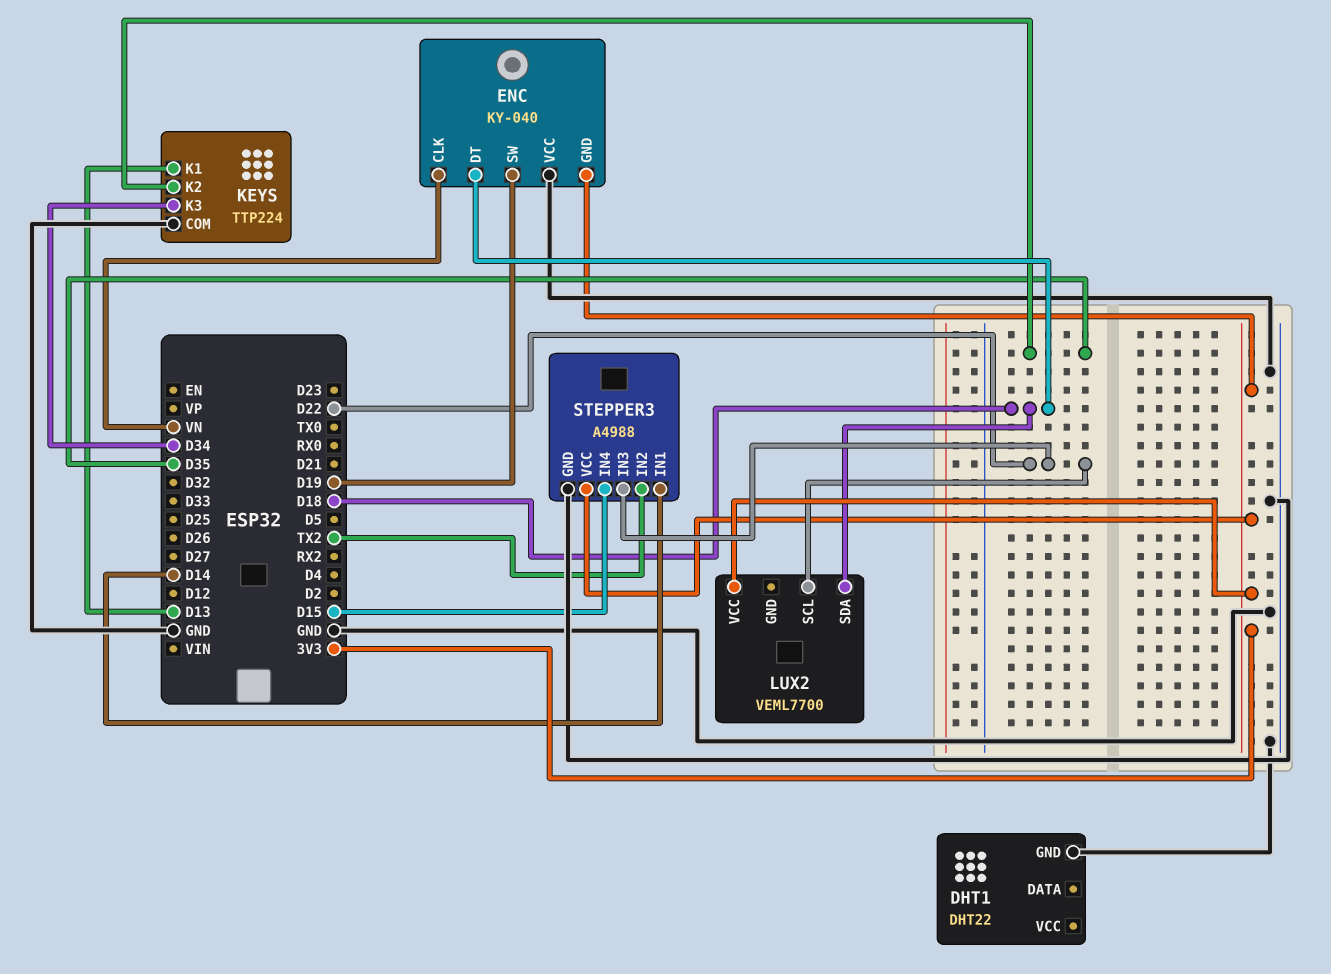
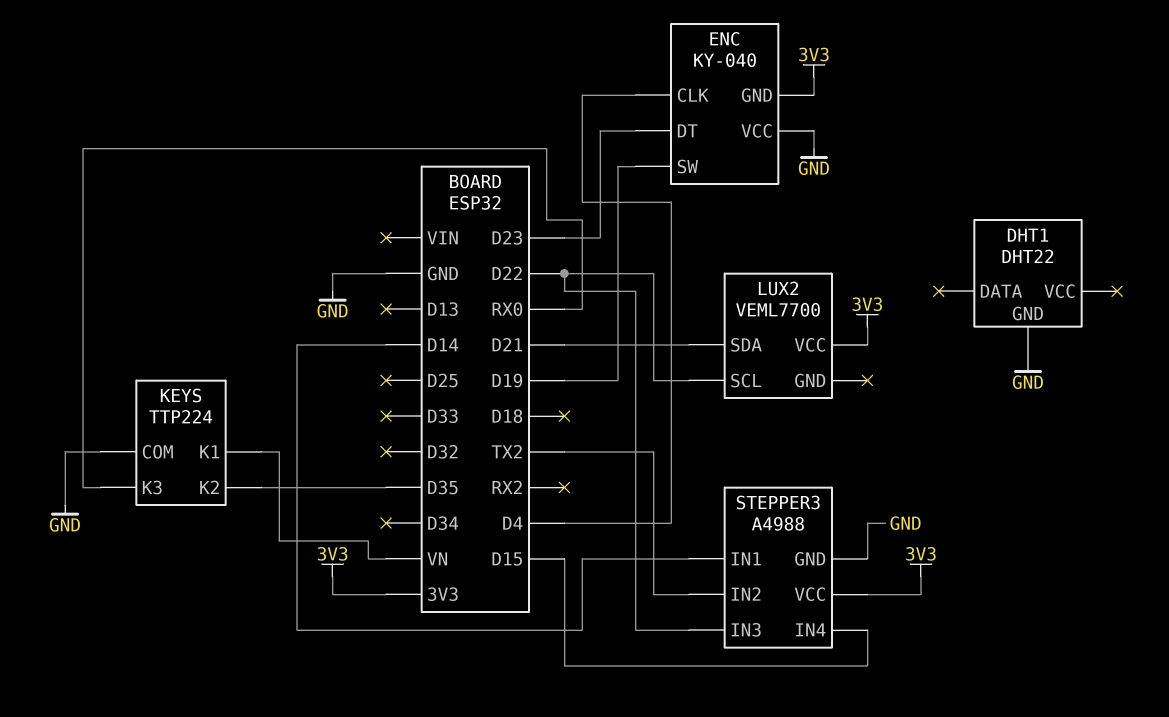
ENC pin CLK: VN -> D4
ENC pin DT: D18 -> D23
KEYS pin K1: D13 -> VN
KEYS pin K3: D34 -> RX0
LUX2 pin SDA: D18 -> D21

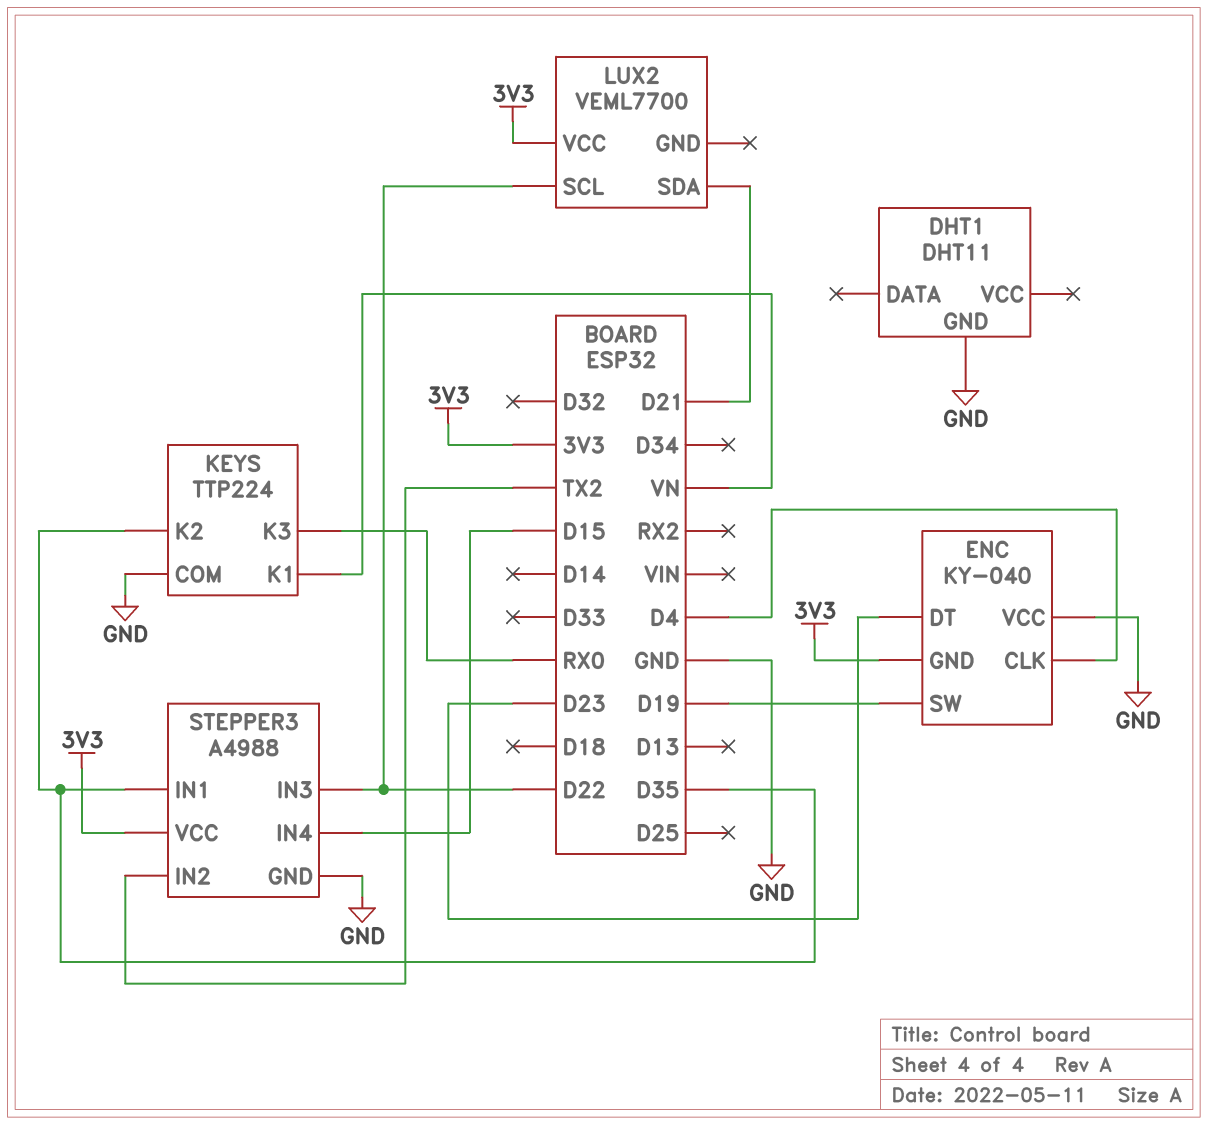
DHT1: DHT22 -> DHT11
STEPPER3 pin IN1: D14 -> D35

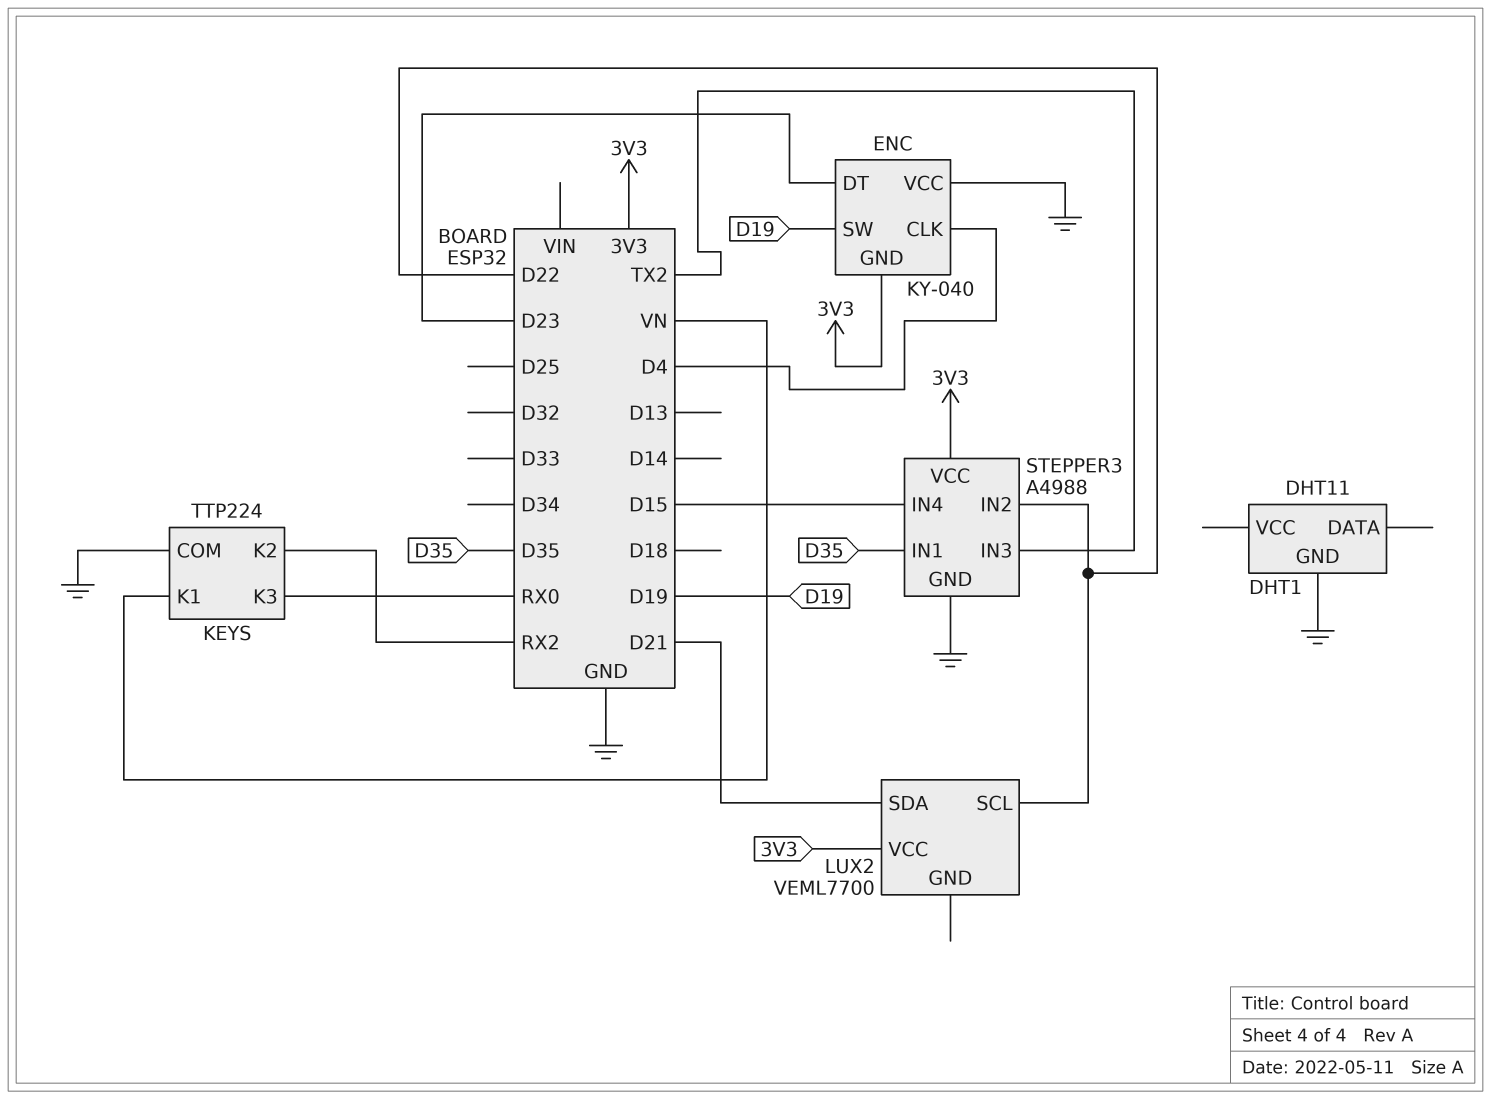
KEYS pin K2: D35 -> RX2
STEPPER3 pin IN2: TX2 -> D22
STEPPER3 pin IN3: D22 -> TX2

